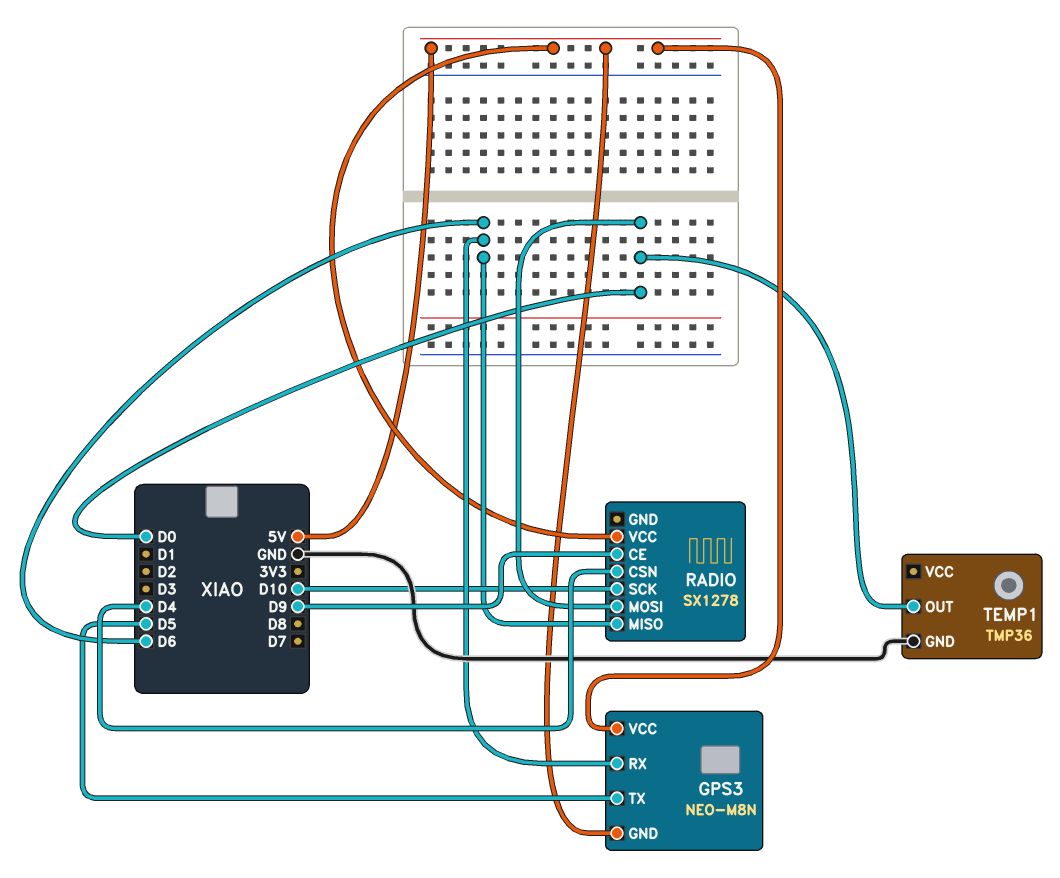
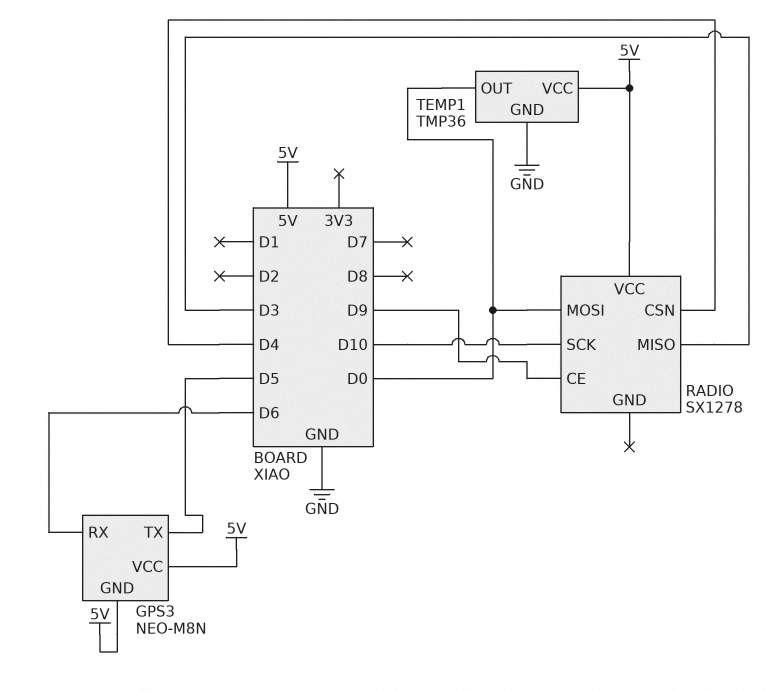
RADIO pin MISO: D6 -> D3
TEMP1 pin VCC: none -> 5V

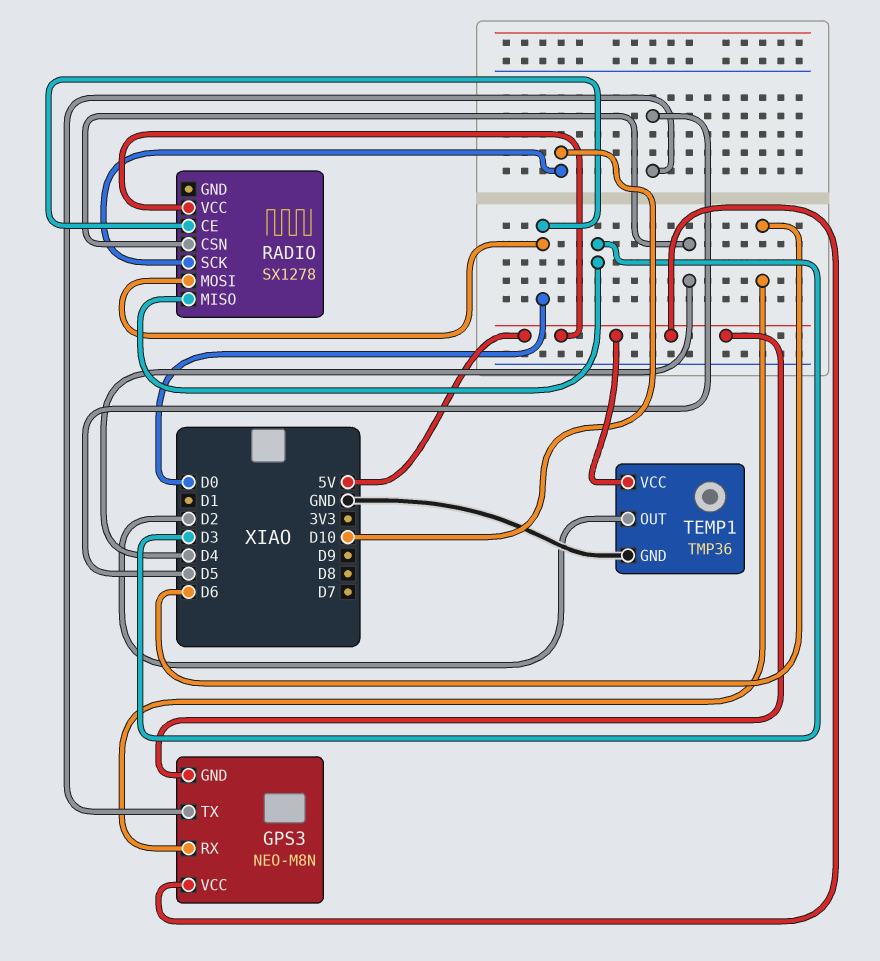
RADIO pin CE: D9 -> D0
TEMP1 pin OUT: D0 -> D2

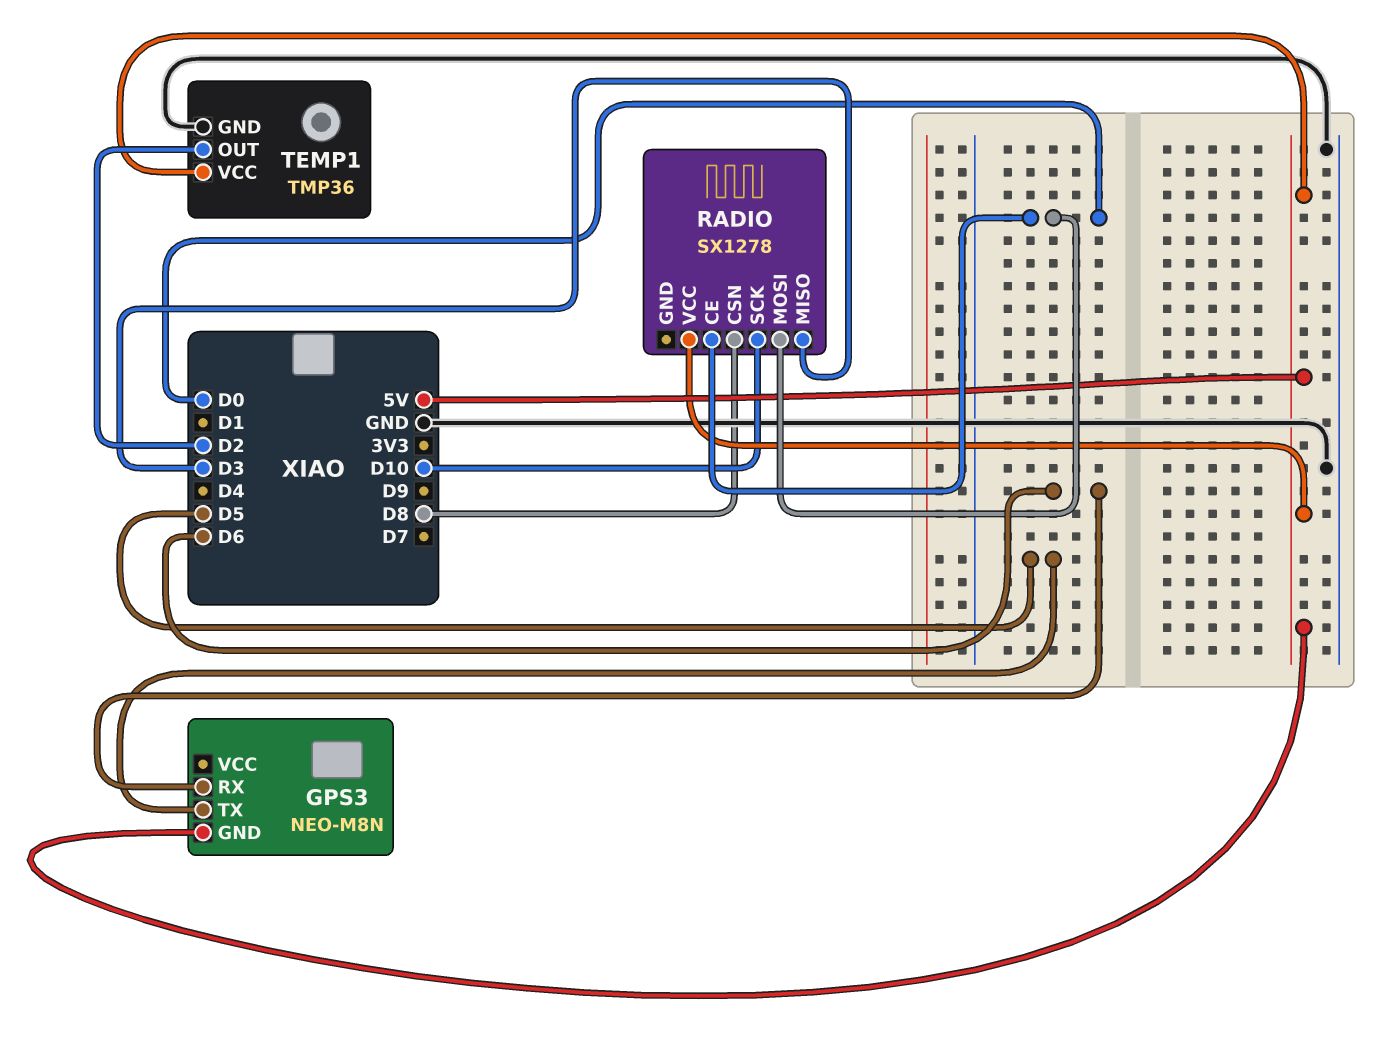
GPS3 pin VCC: 5V -> none
RADIO pin CSN: D4 -> D8

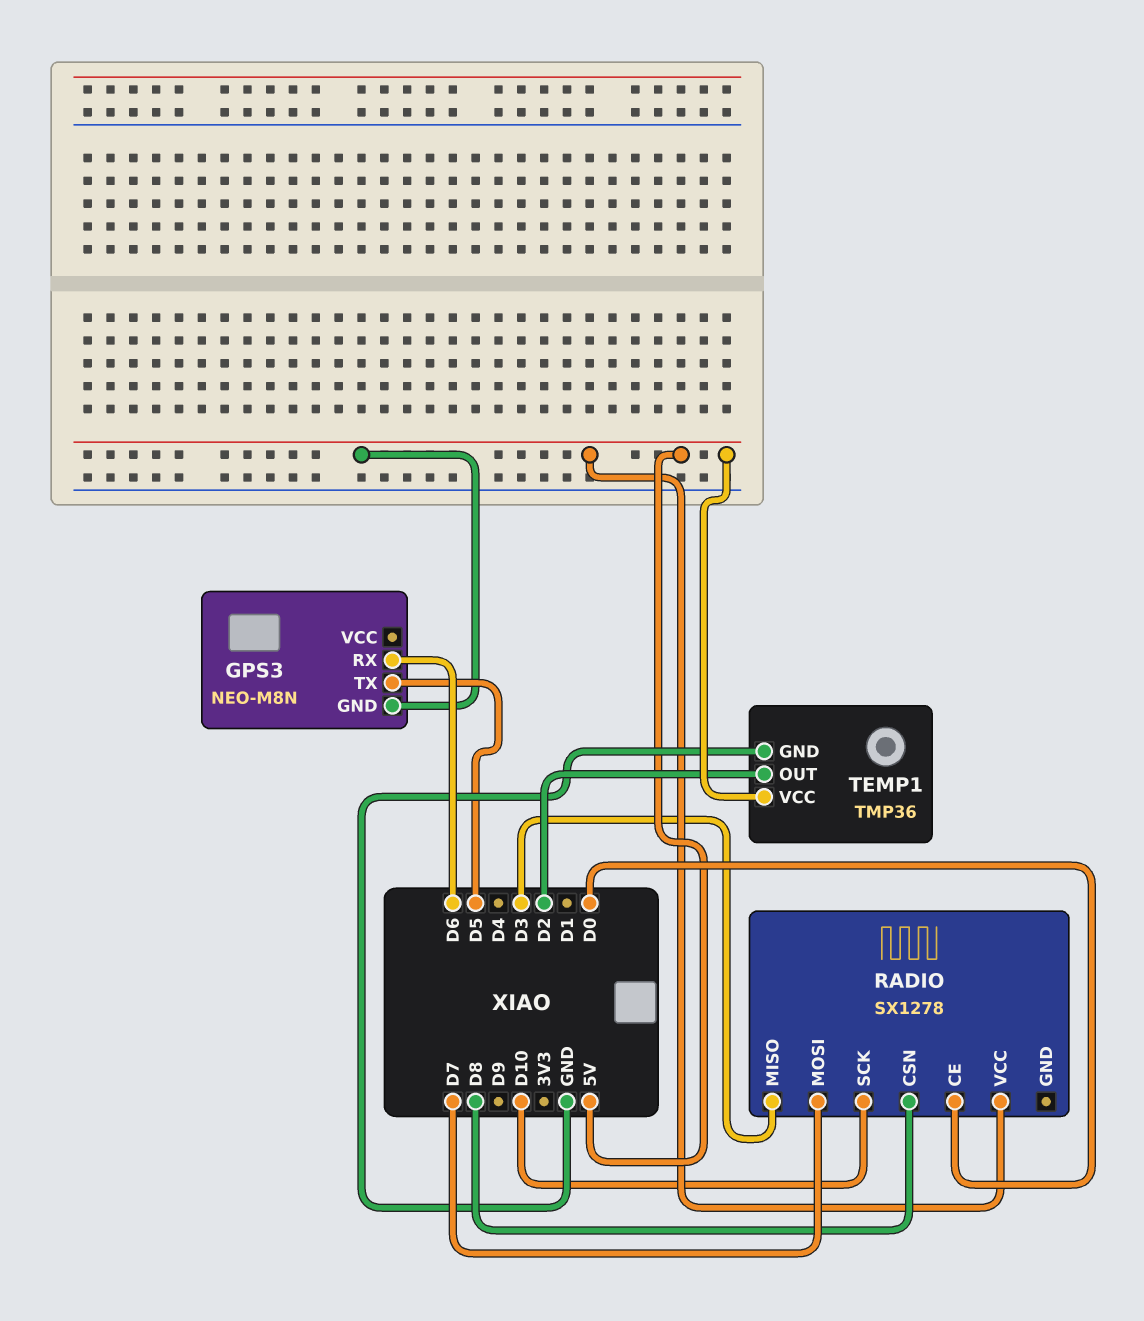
RADIO pin MOSI: D0 -> D7

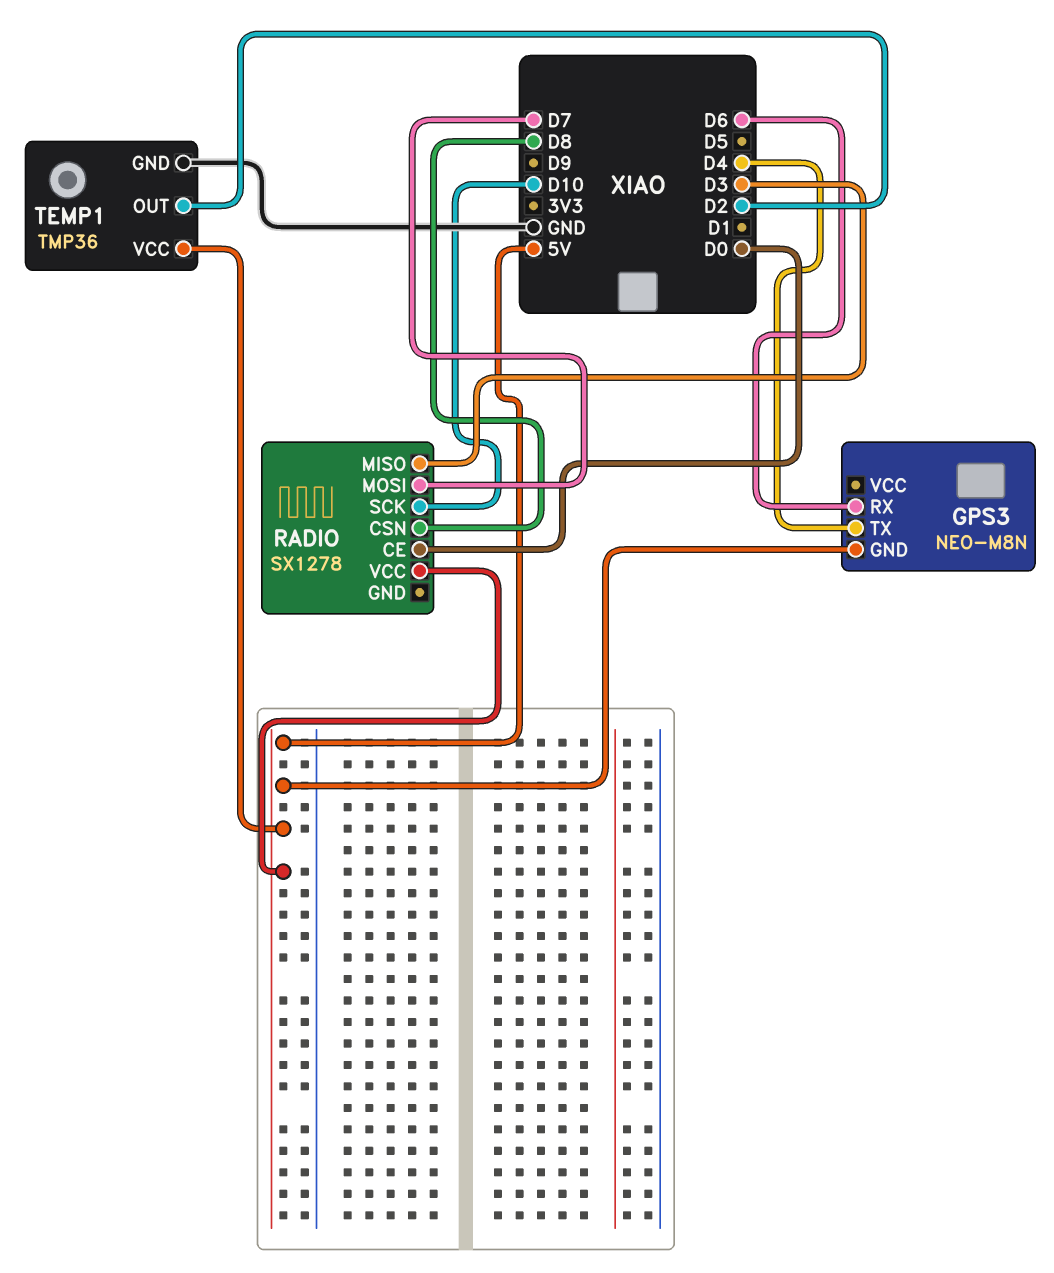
GPS3 pin TX: D5 -> D4

